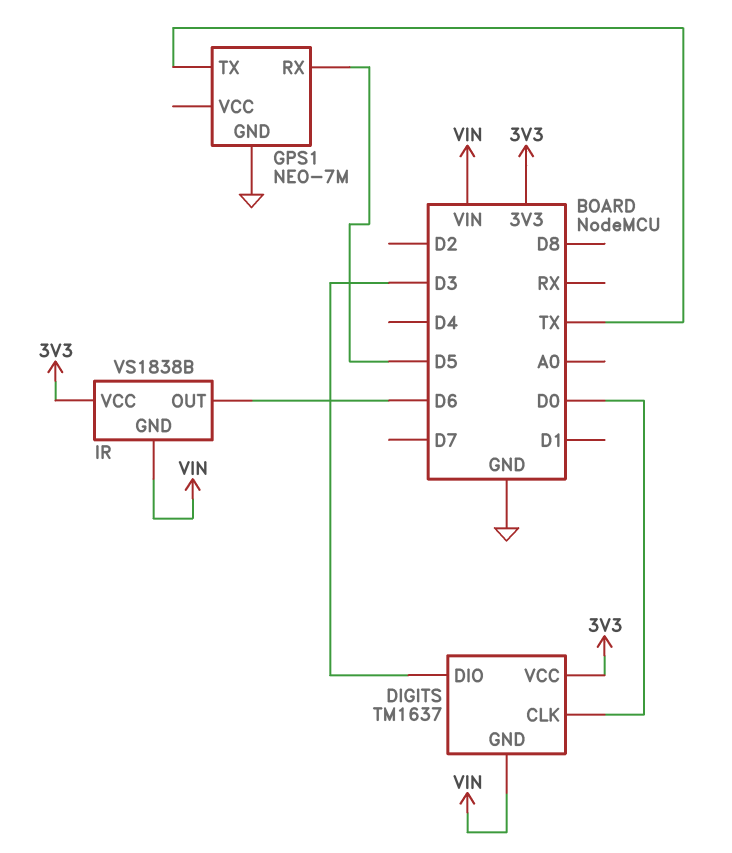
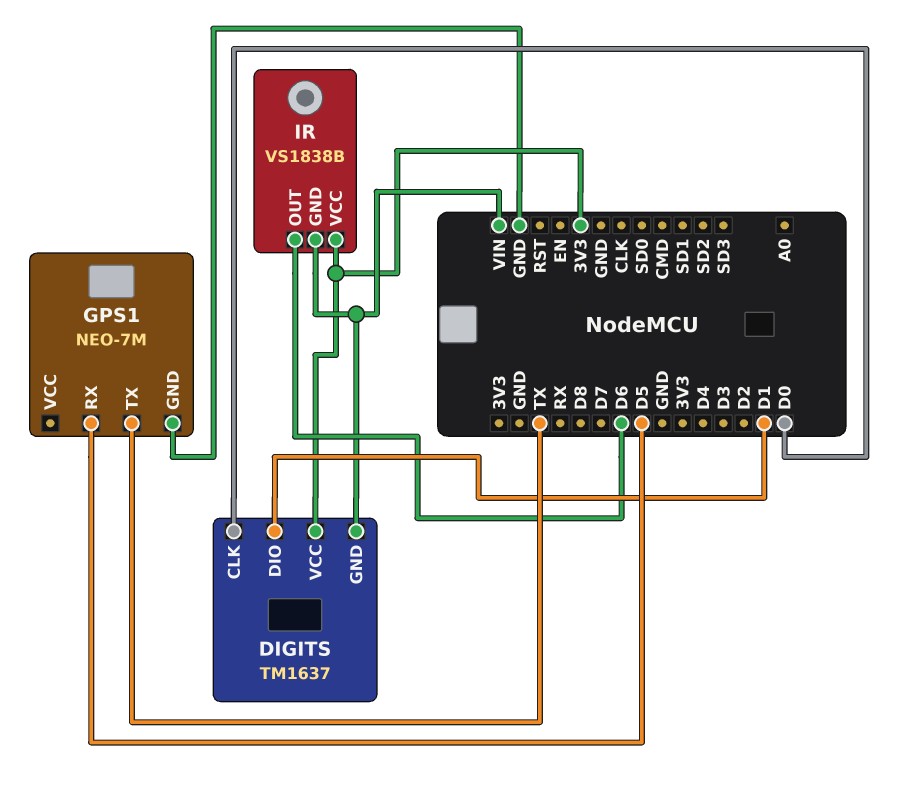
DIGITS pin DIO: D3 -> D1

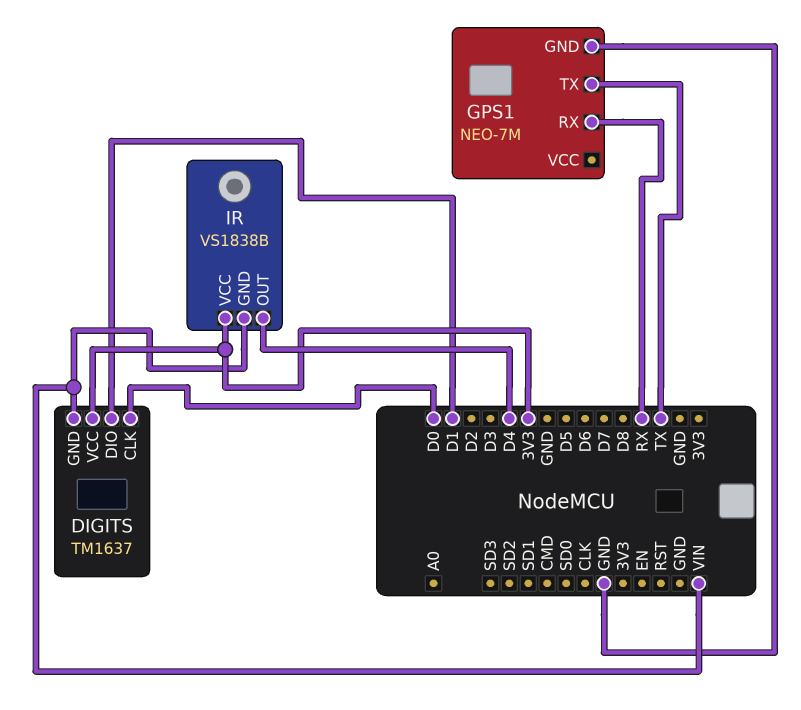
GPS1 pin RX: D5 -> RX
IR pin OUT: D6 -> D4

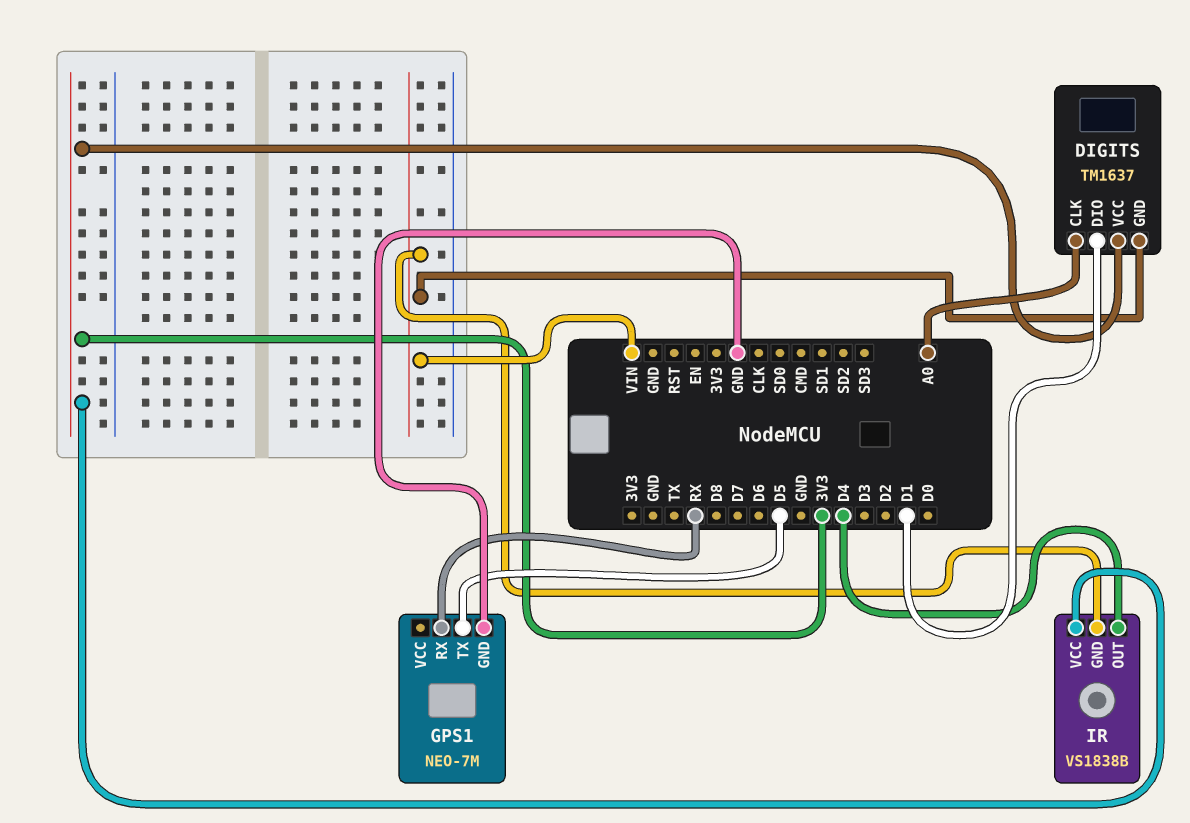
DIGITS pin CLK: D0 -> A0
GPS1 pin TX: TX -> D5

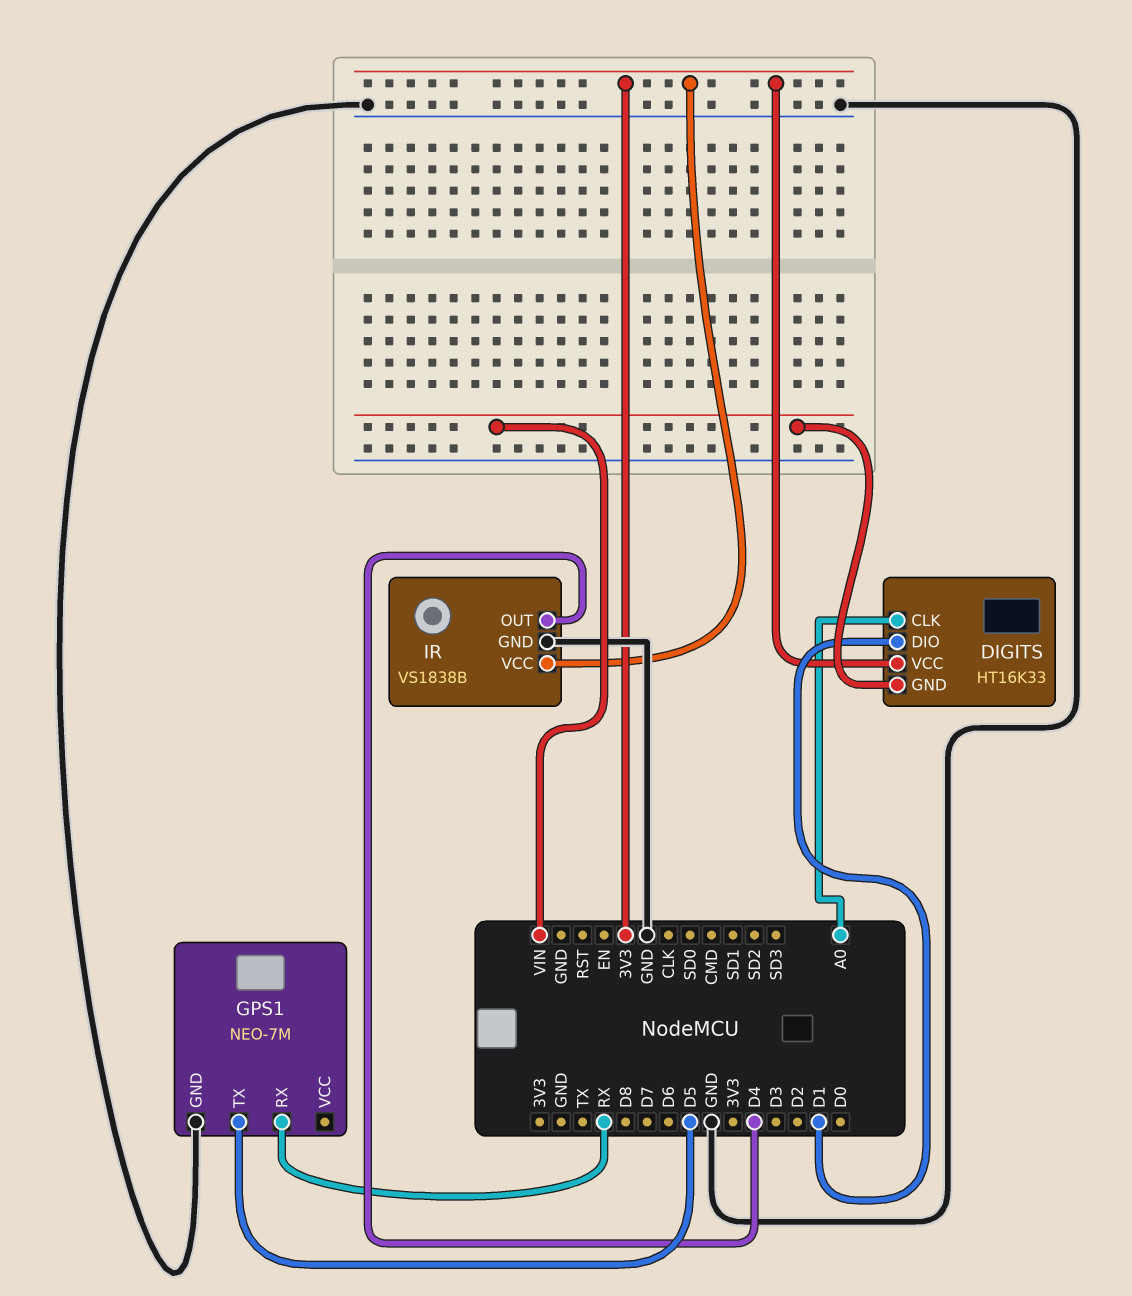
DIGITS: TM1637 -> HT16K33
IR pin GND: VIN -> GND

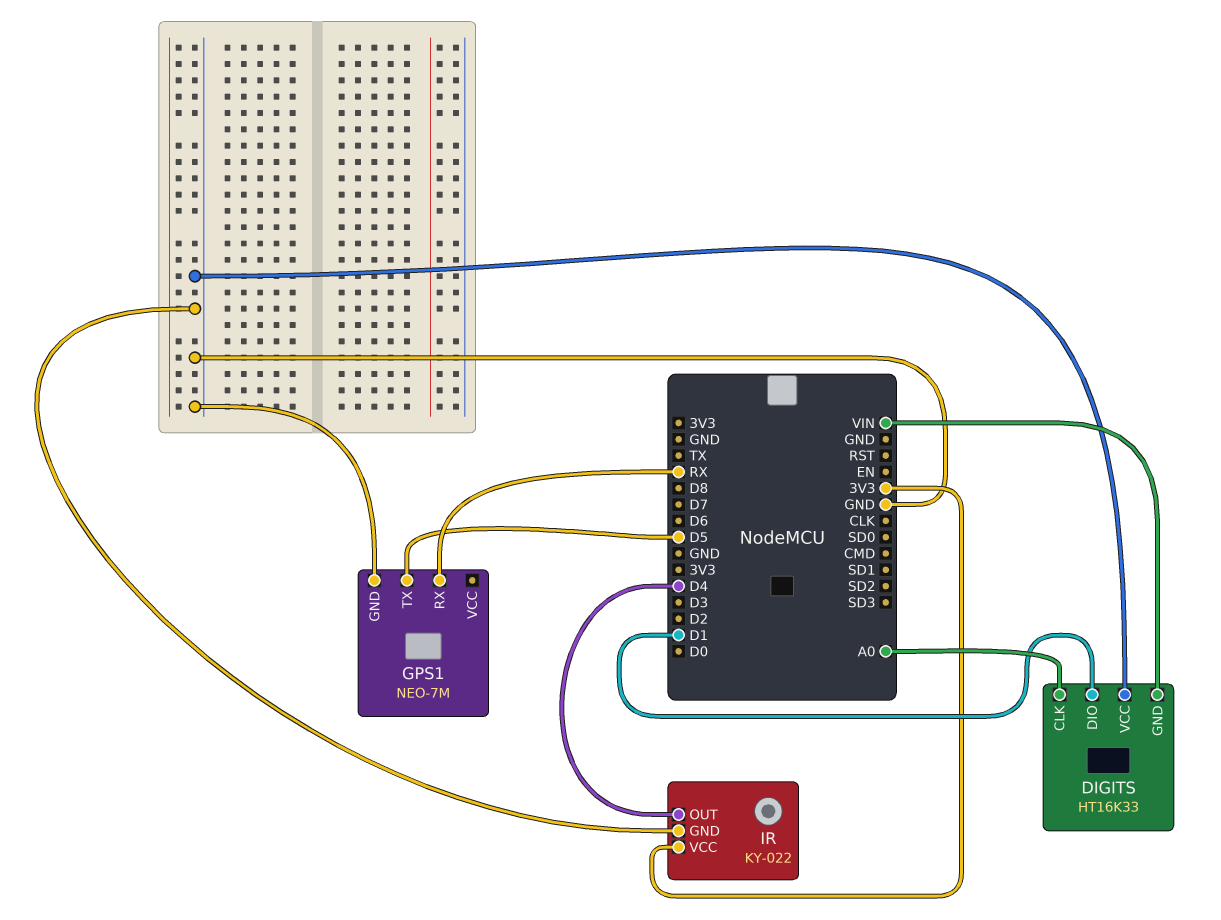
DIGITS pin VCC: 3V3 -> GND
IR: VS1838B -> KY-022

